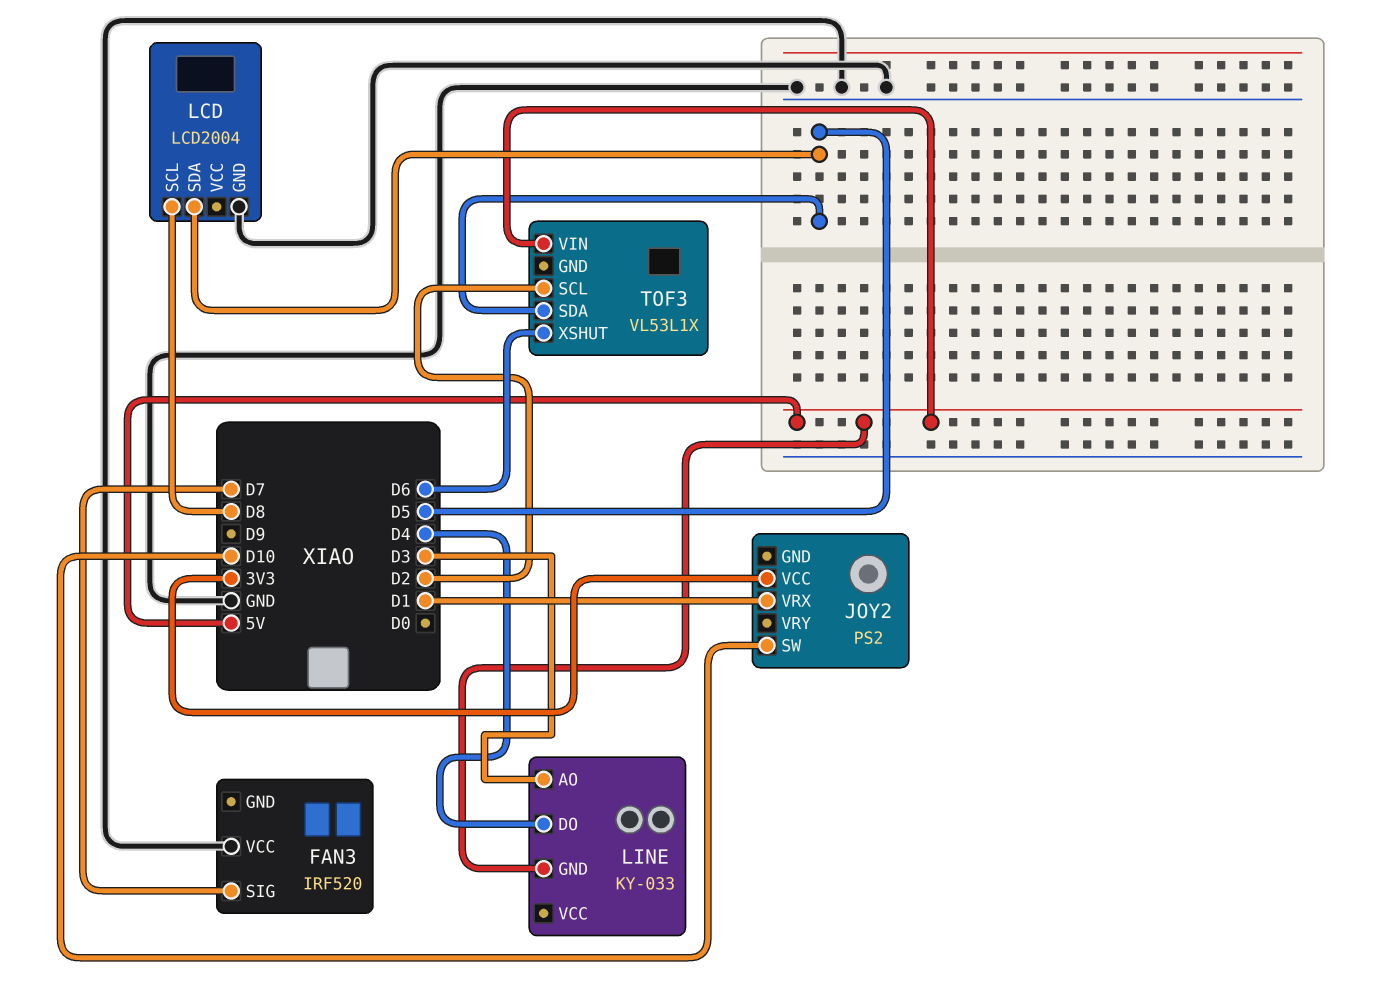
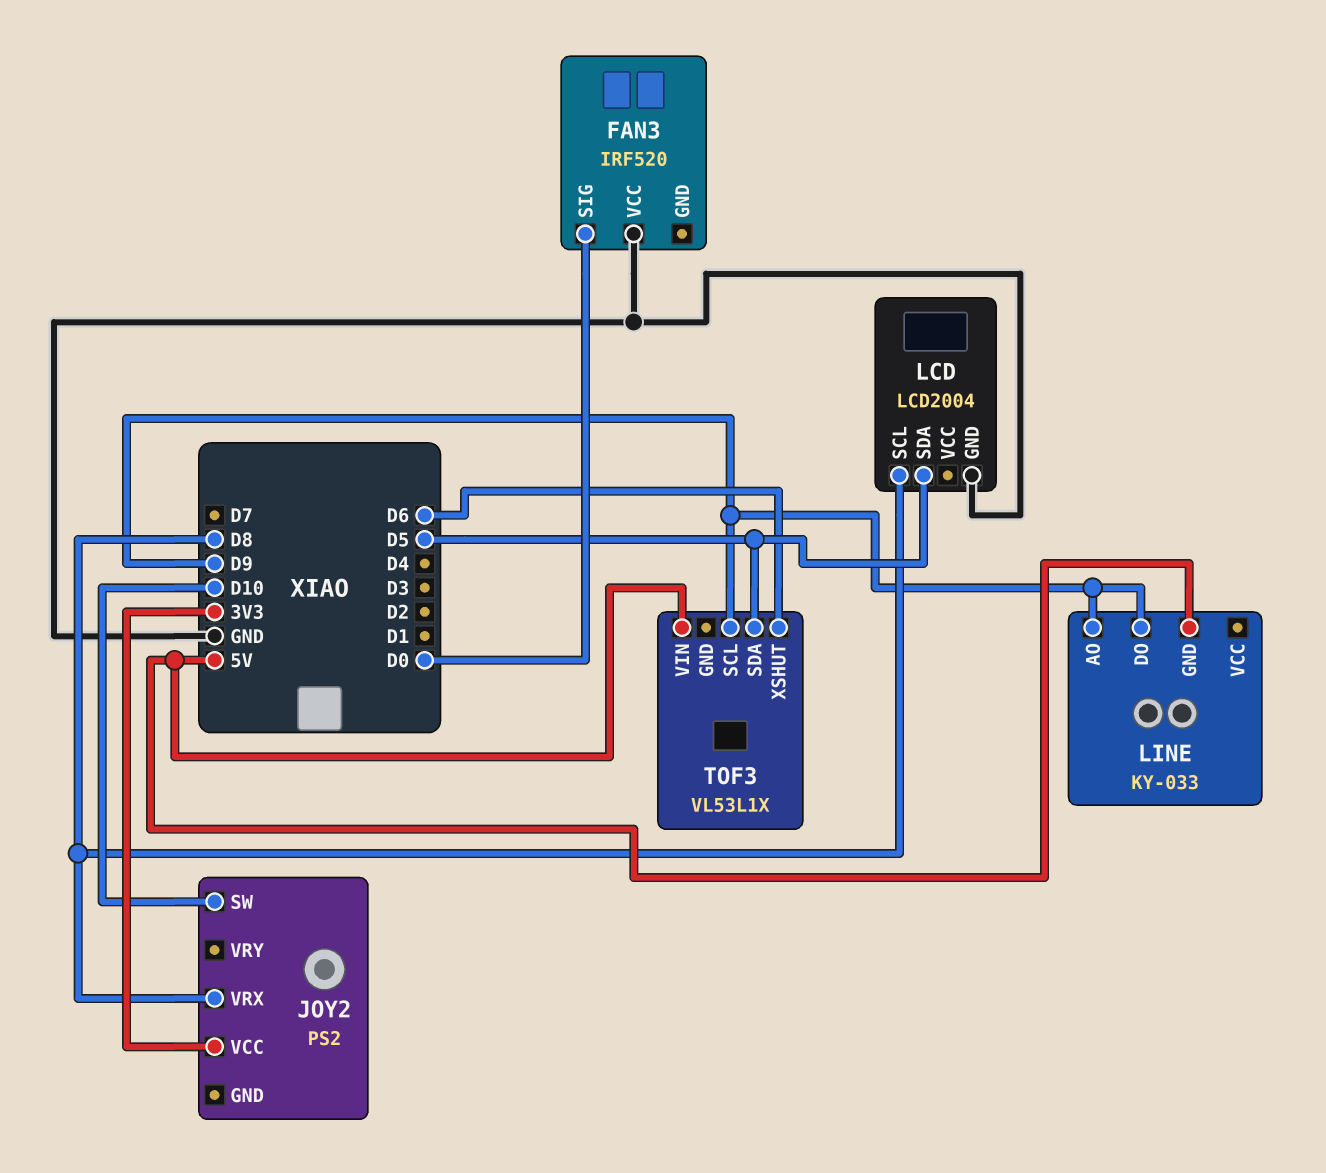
FAN3 pin SIG: D7 -> D0
JOY2 pin VRX: D1 -> D8
LINE pin AO: D3 -> D9
LINE pin DO: D4 -> D9
TOF3 pin SCL: D2 -> D9

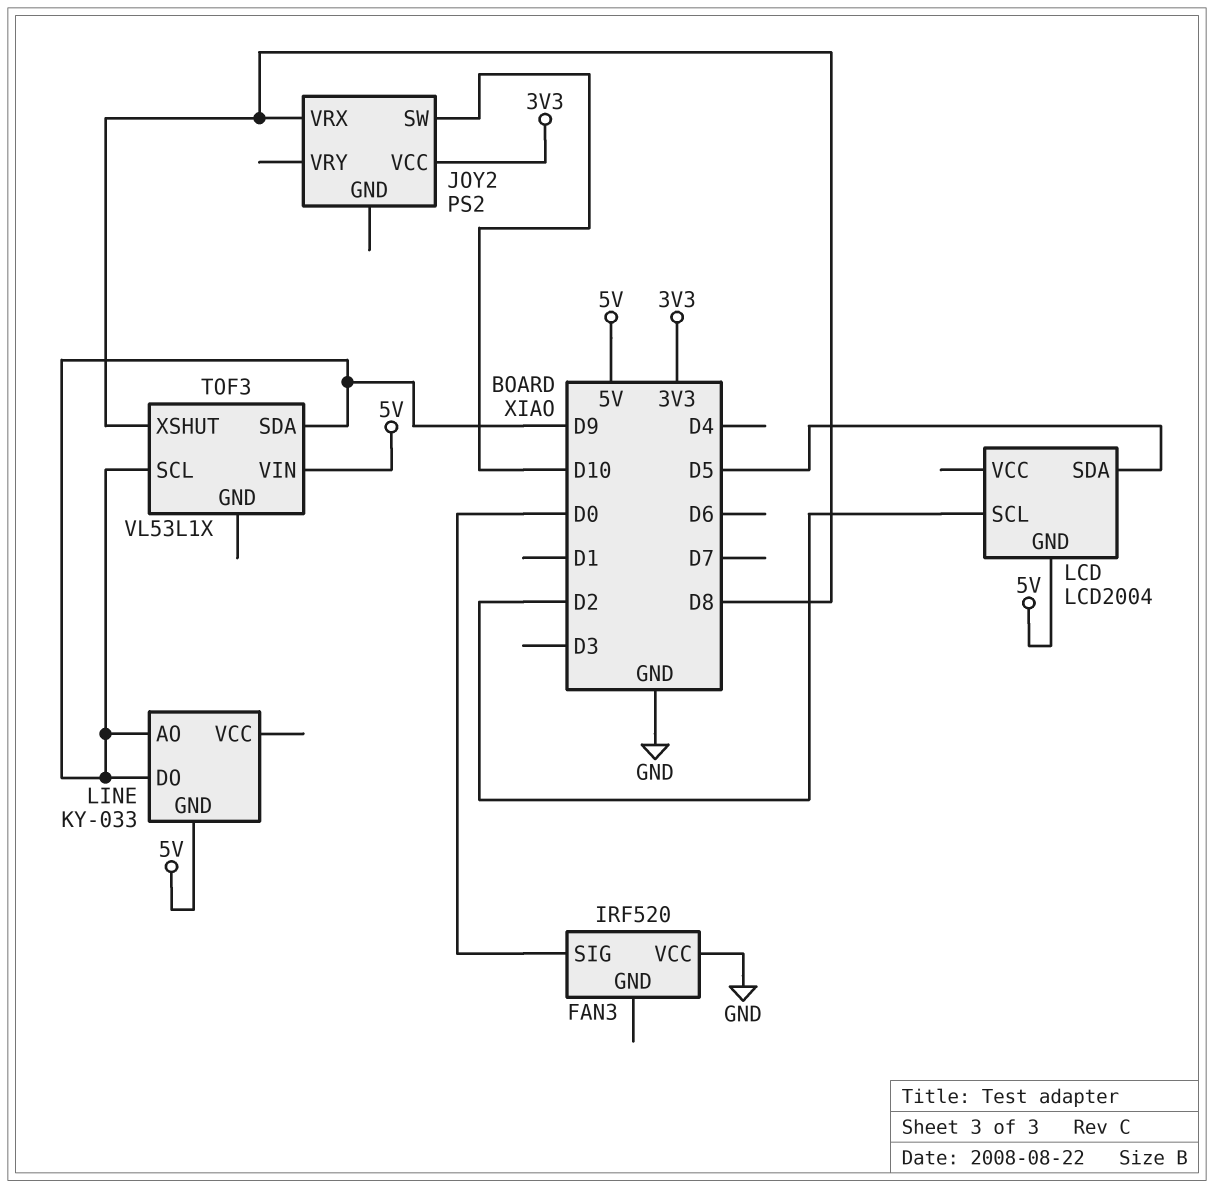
LCD pin GND: GND -> 5V
LCD pin SCL: D8 -> D2
TOF3 pin SDA: D5 -> D9
TOF3 pin XSHUT: D6 -> D8

